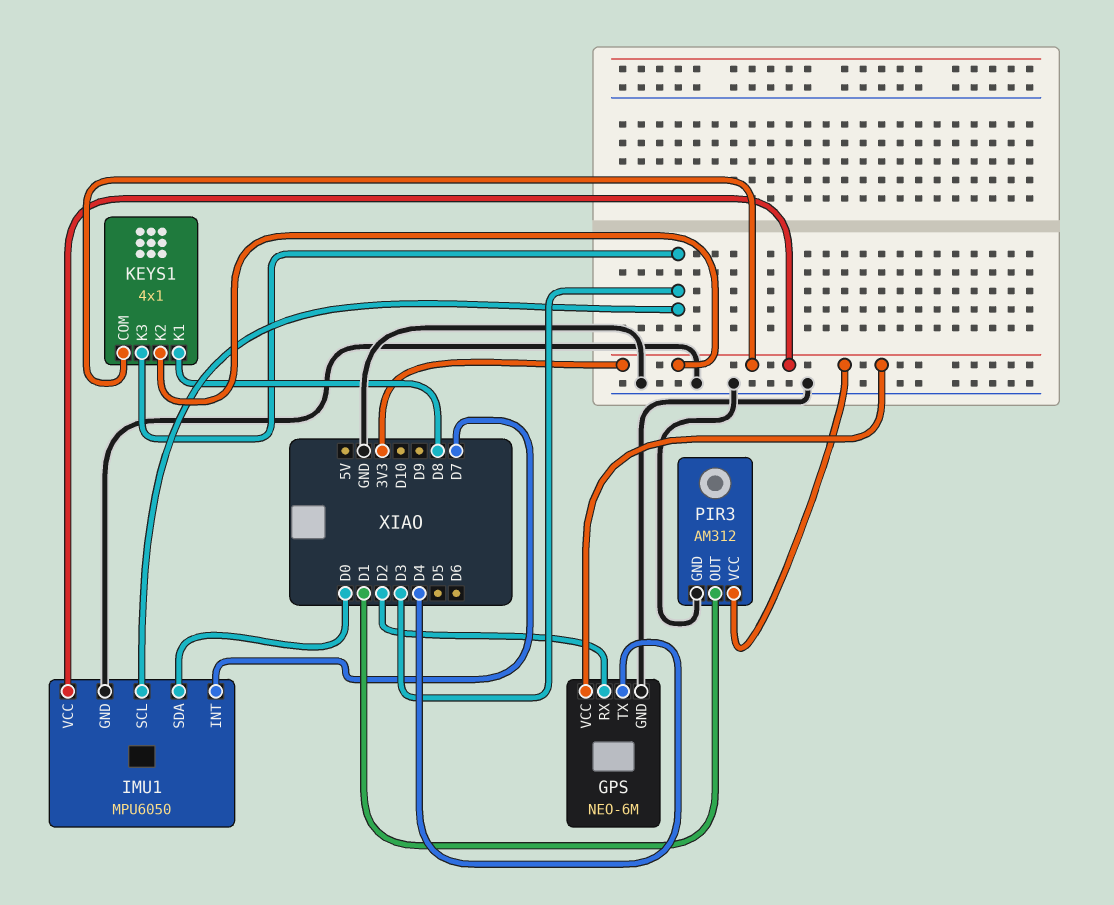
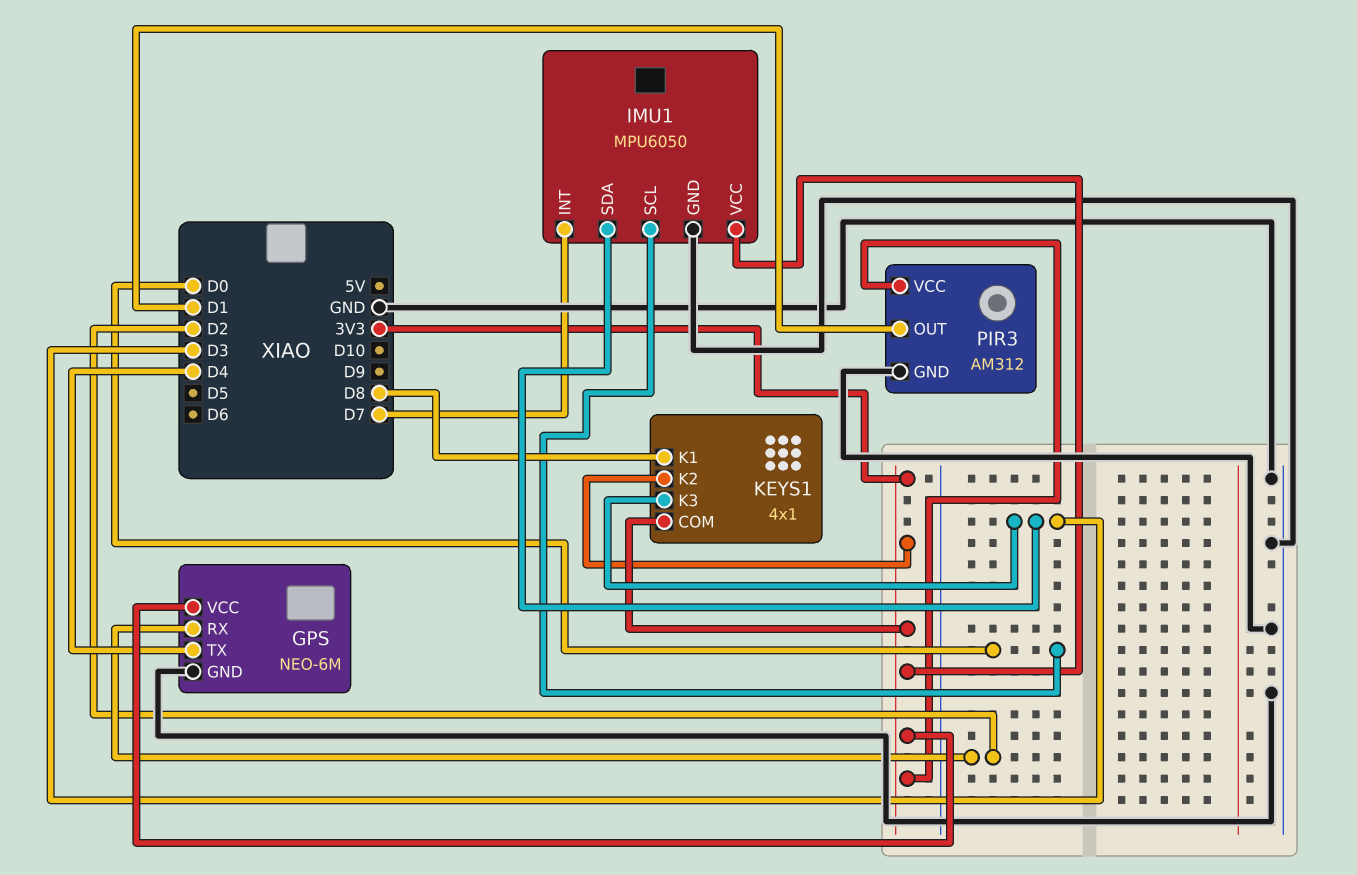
IMU1 pin SCL: D3 -> D0
IMU1 pin SDA: D0 -> D3

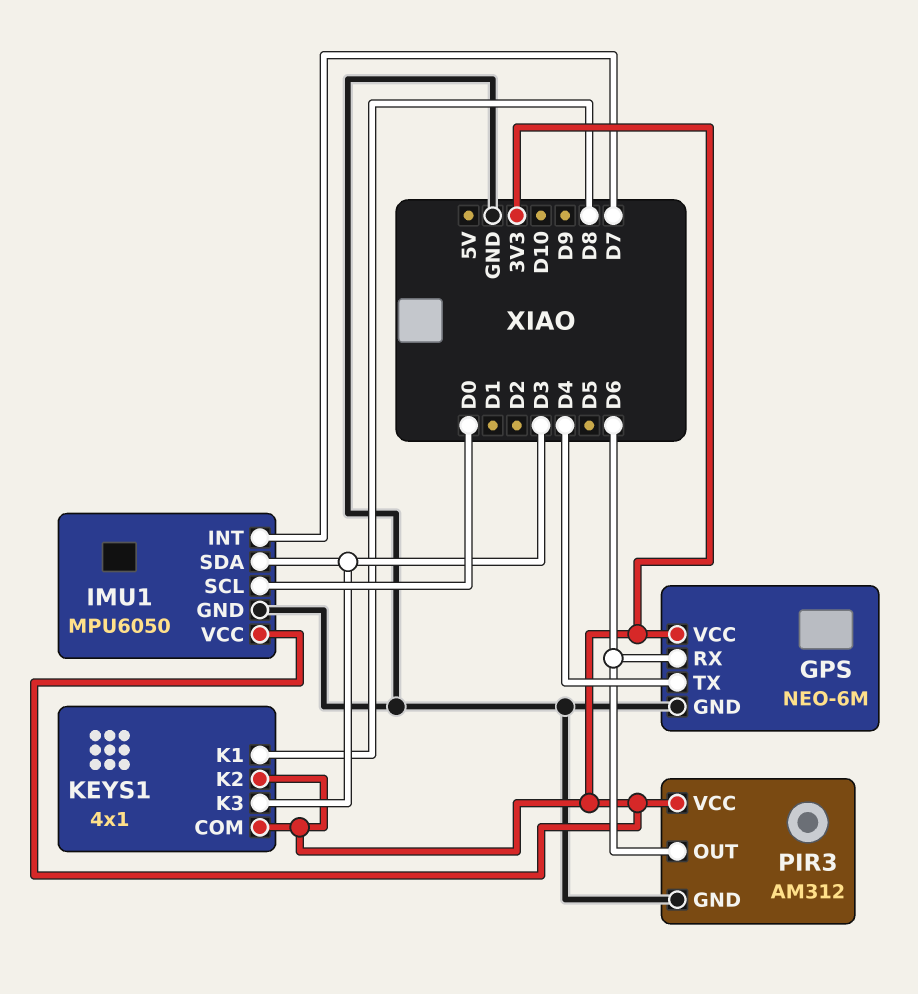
GPS pin RX: D2 -> D6
PIR3 pin OUT: D1 -> D6

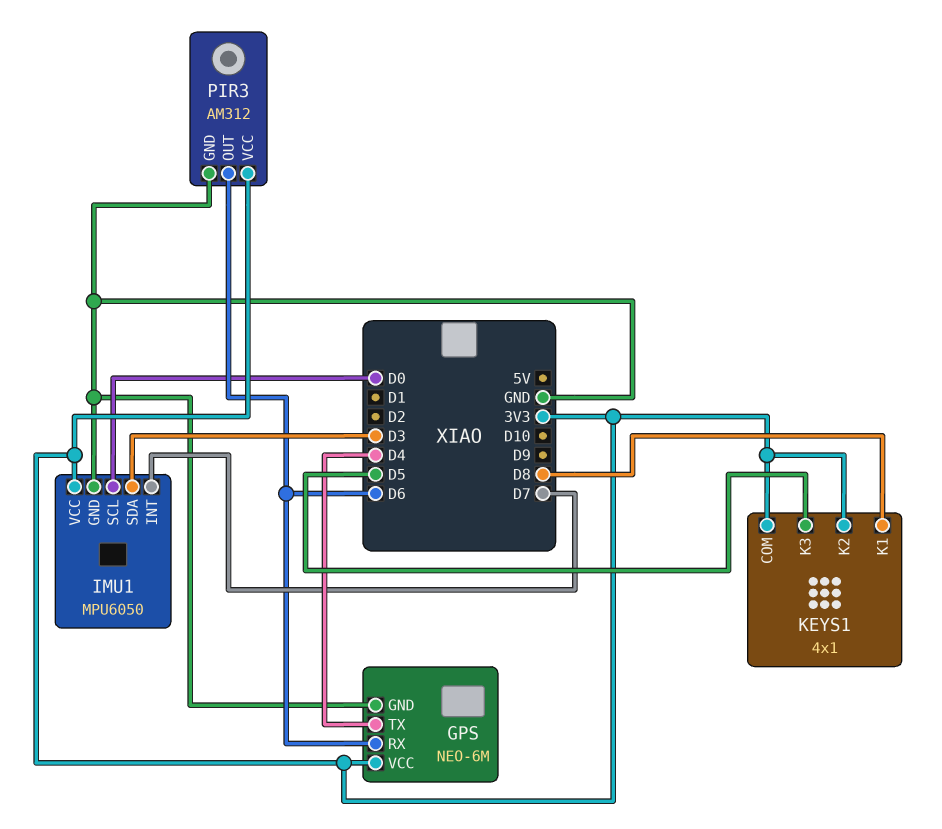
KEYS1 pin K3: D3 -> D5

